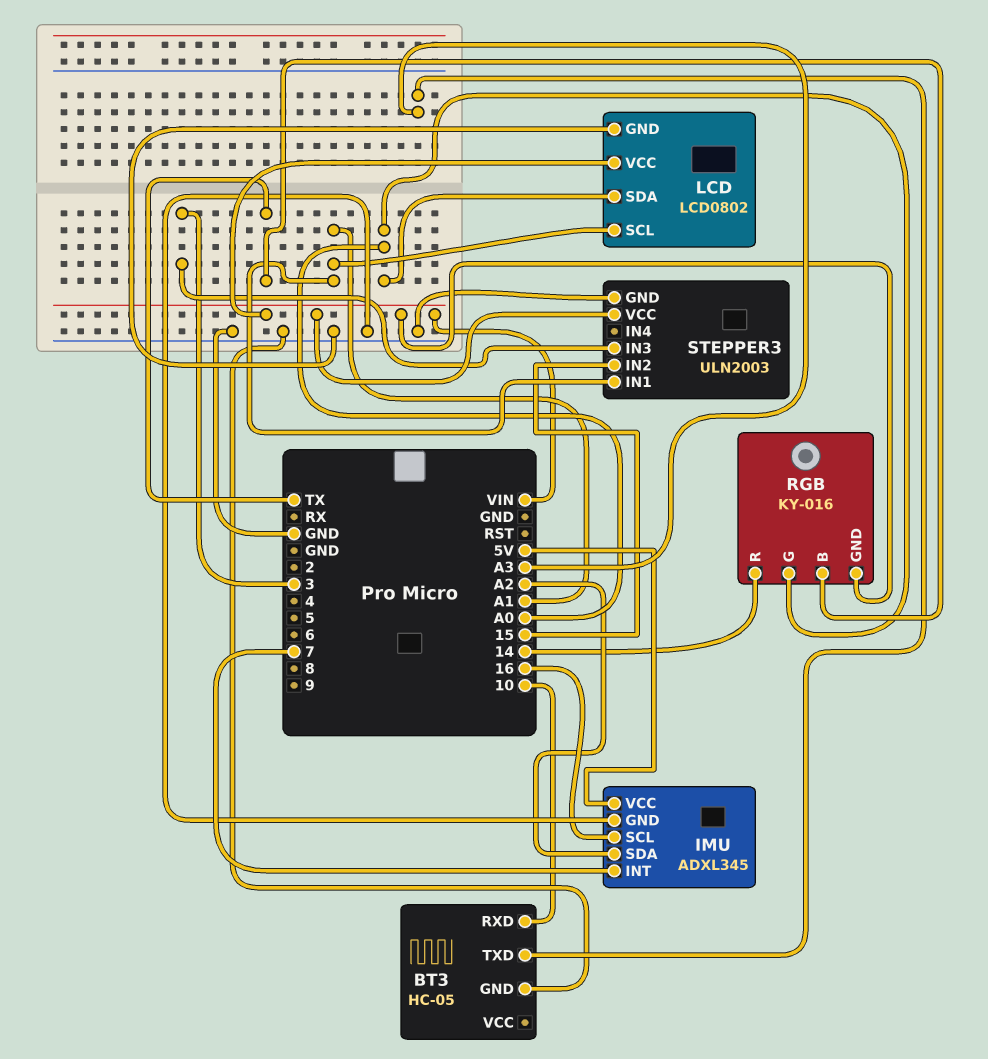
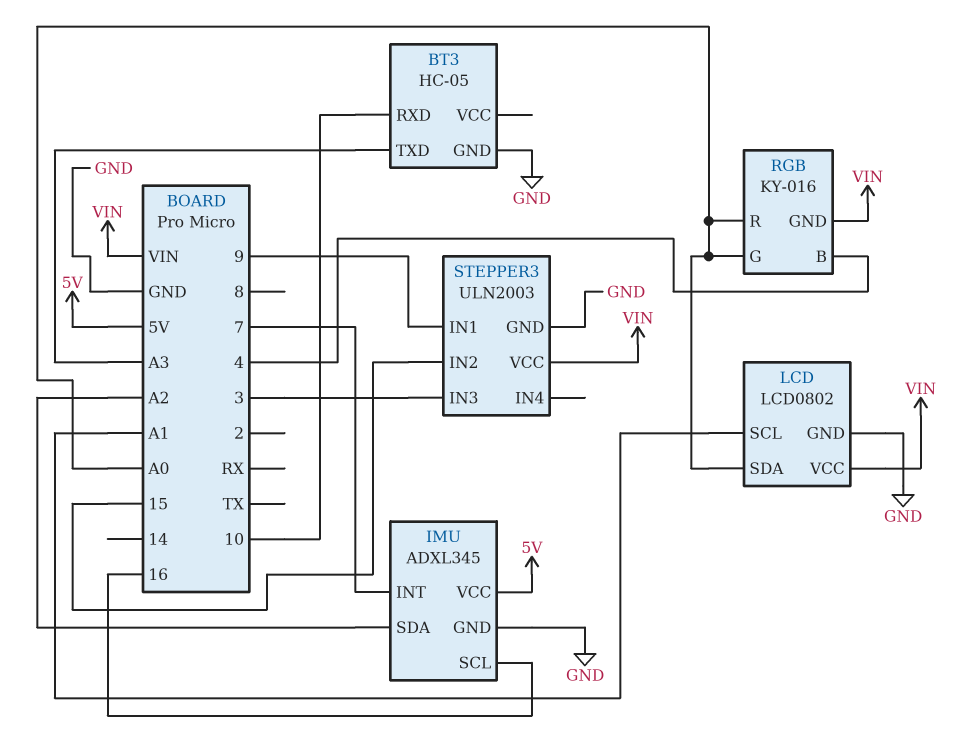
RGB pin B: TX -> 4
RGB pin R: 14 -> A0
STEPPER3 pin IN1: A1 -> 9

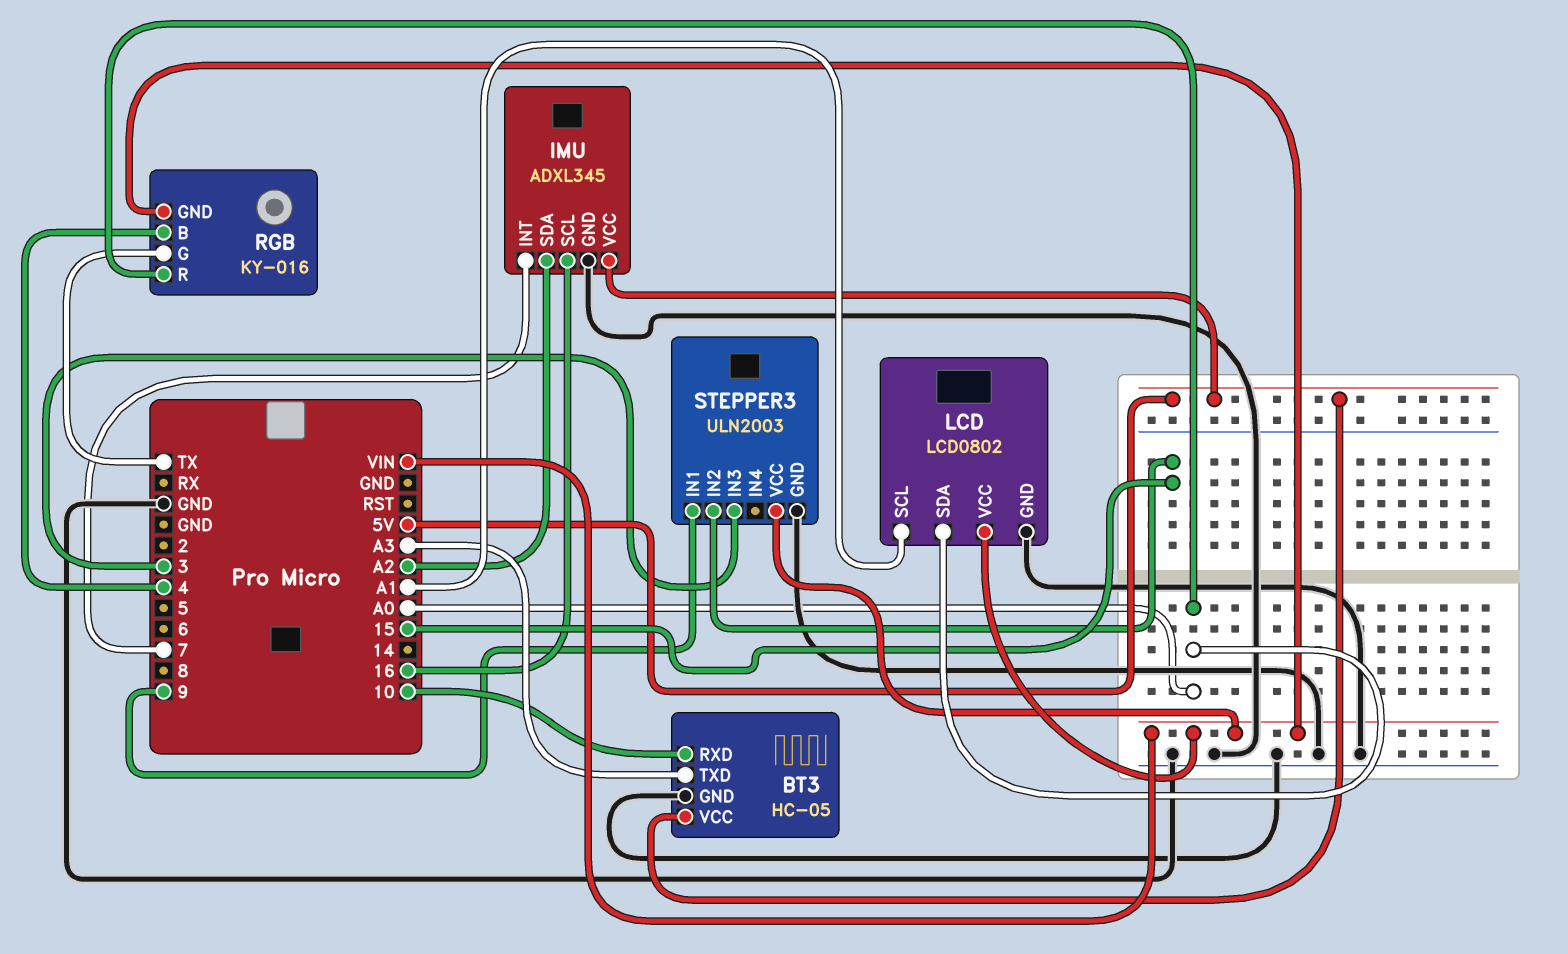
BT3 pin VCC: none -> 5V
RGB pin G: A0 -> TX

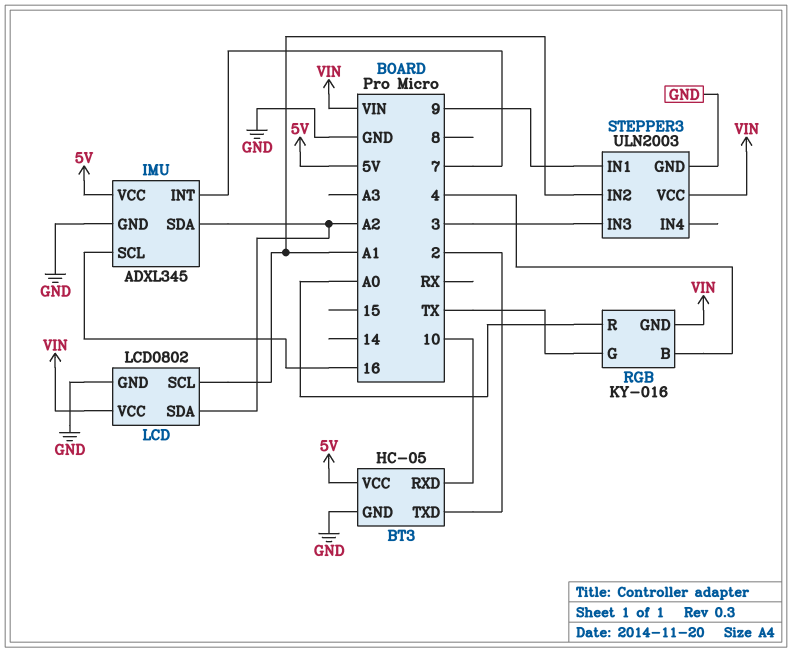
BT3 pin TXD: A3 -> 2
LCD pin SDA: A0 -> A2
STEPPER3 pin IN2: 15 -> A1

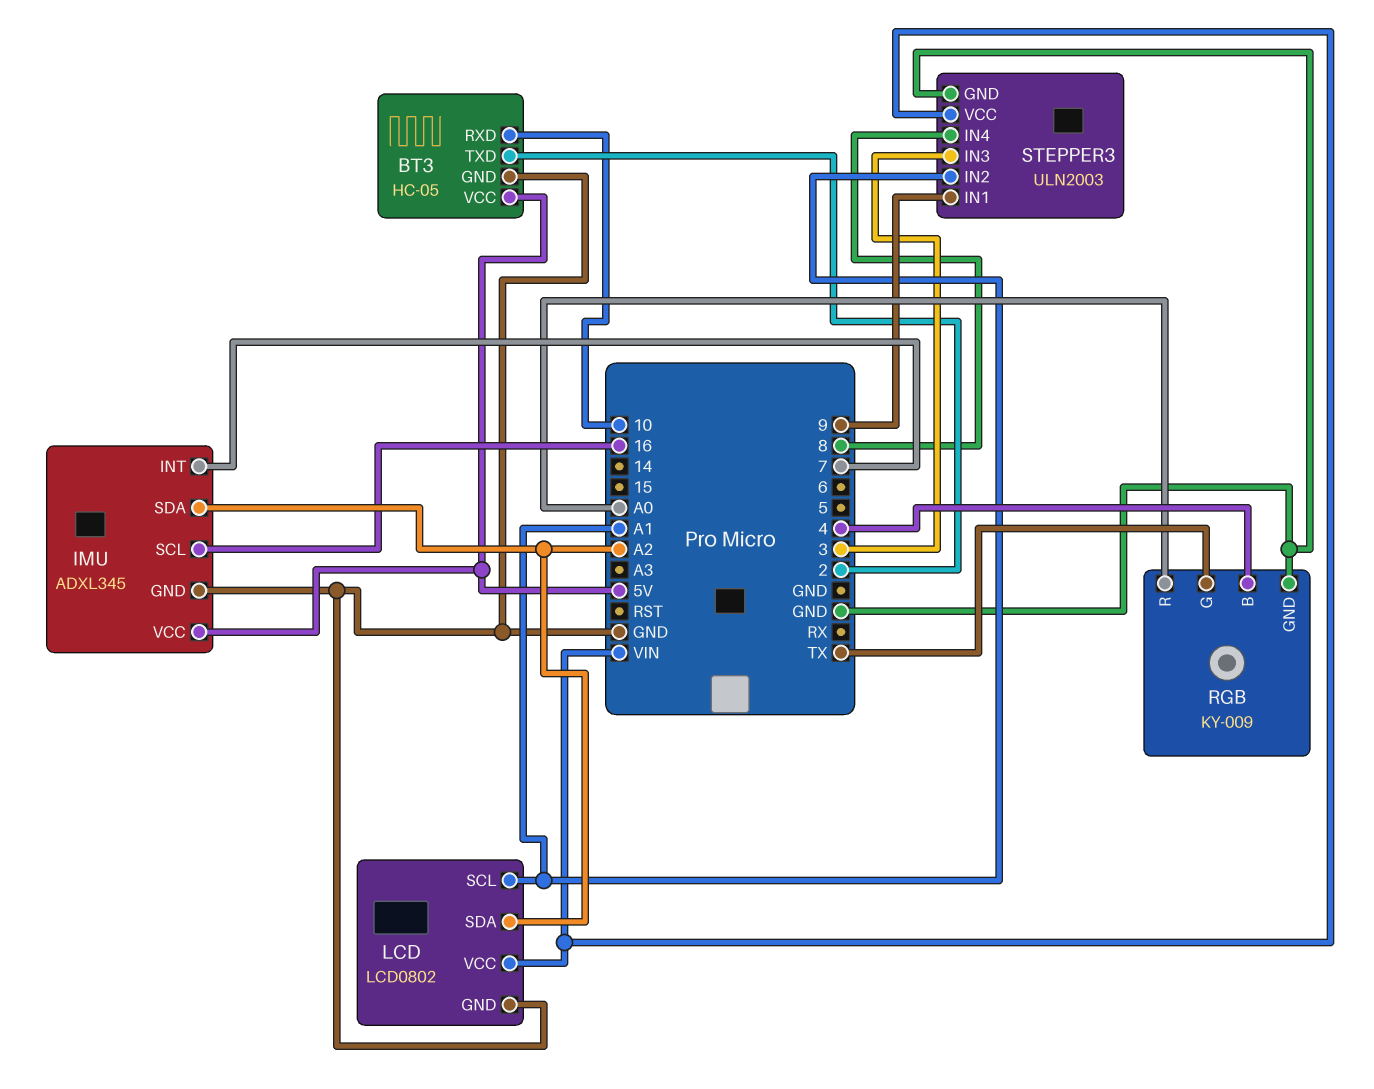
RGB: KY-016 -> KY-009
RGB pin GND: VIN -> GND
STEPPER3 pin IN4: none -> 8

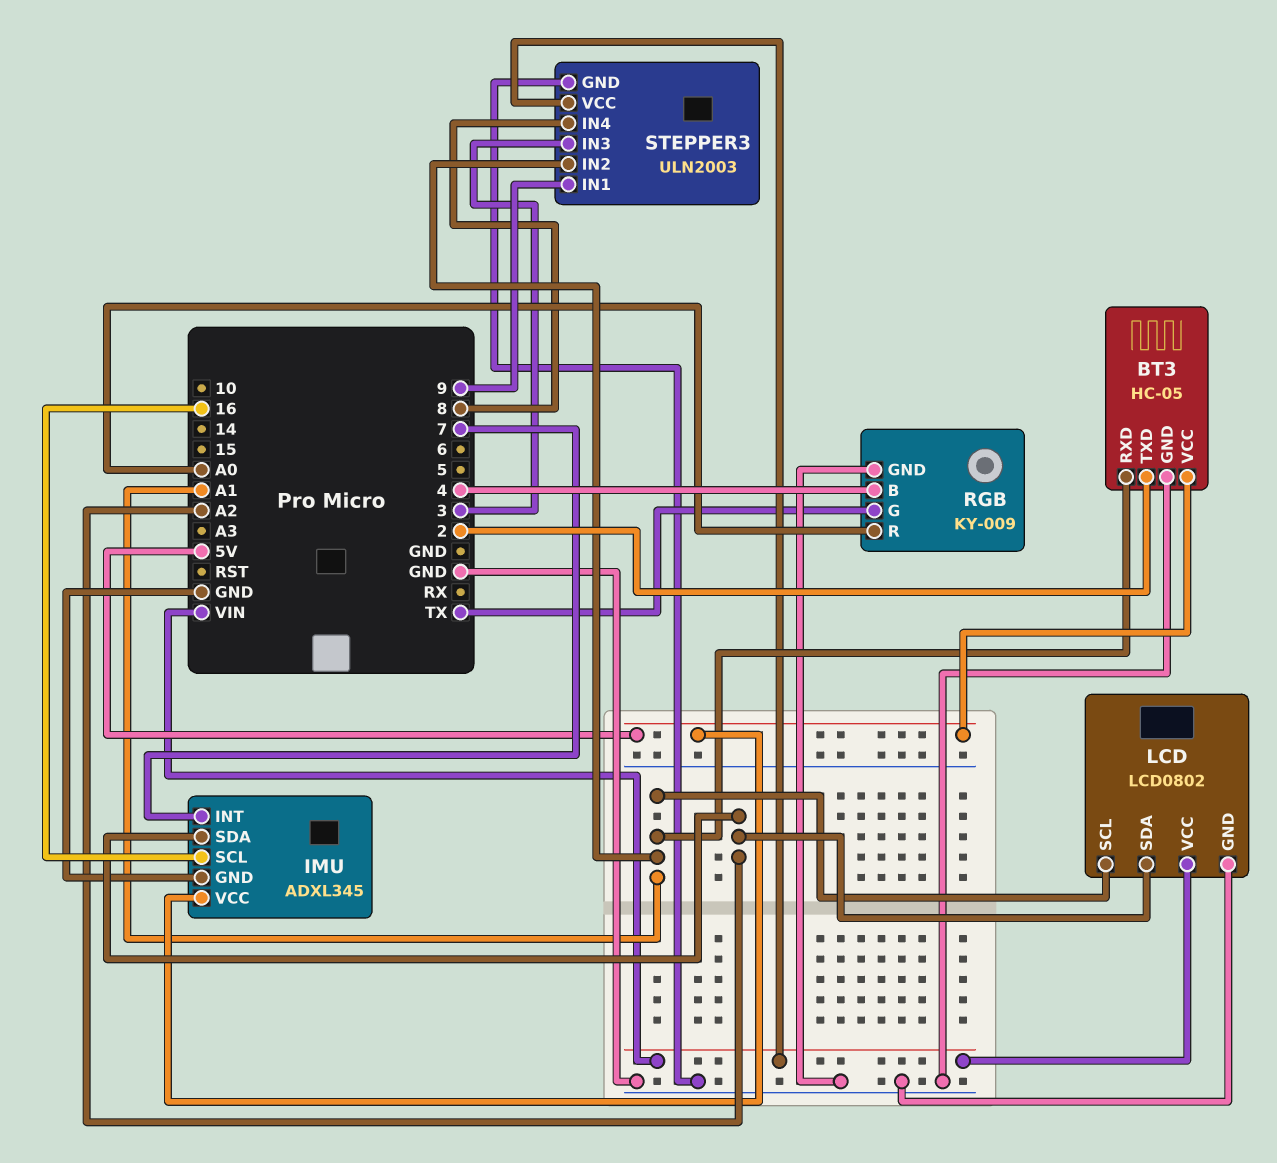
BT3 pin RXD: 10 -> A1

